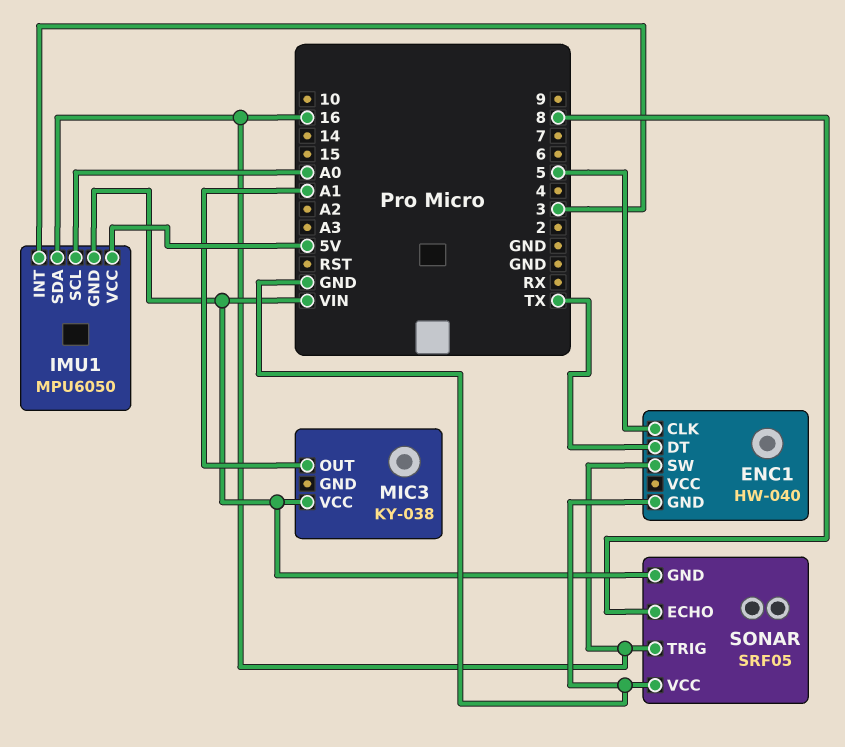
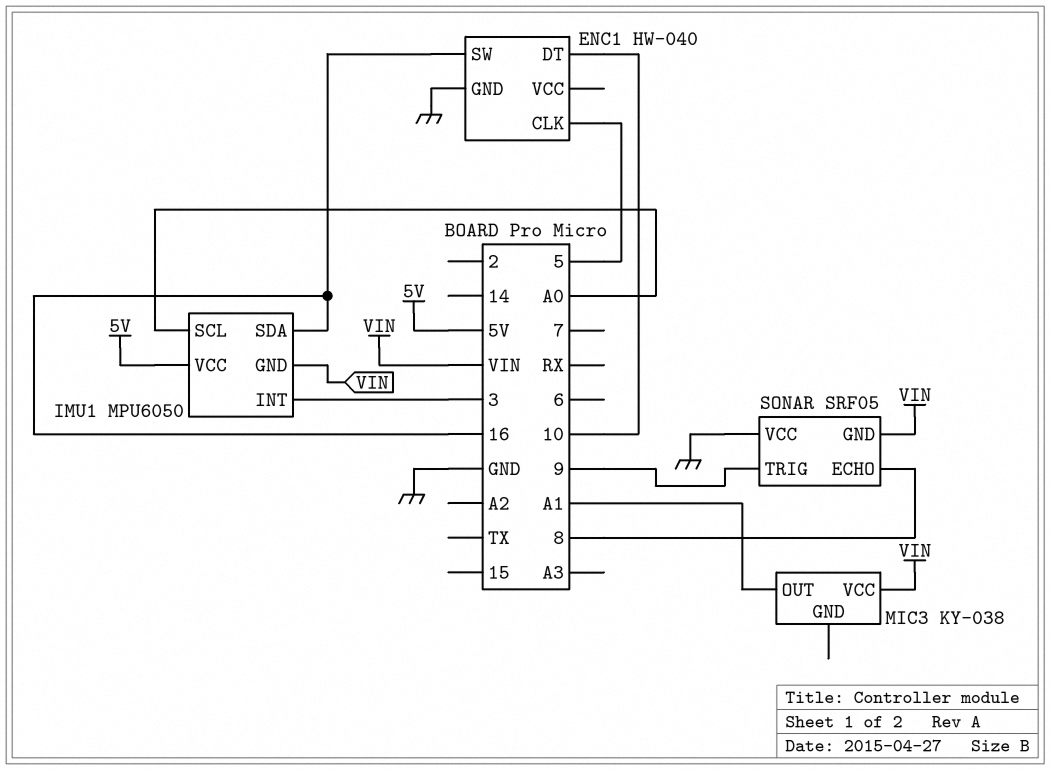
ENC1 pin DT: TX -> 10
SONAR pin TRIG: 16 -> 9

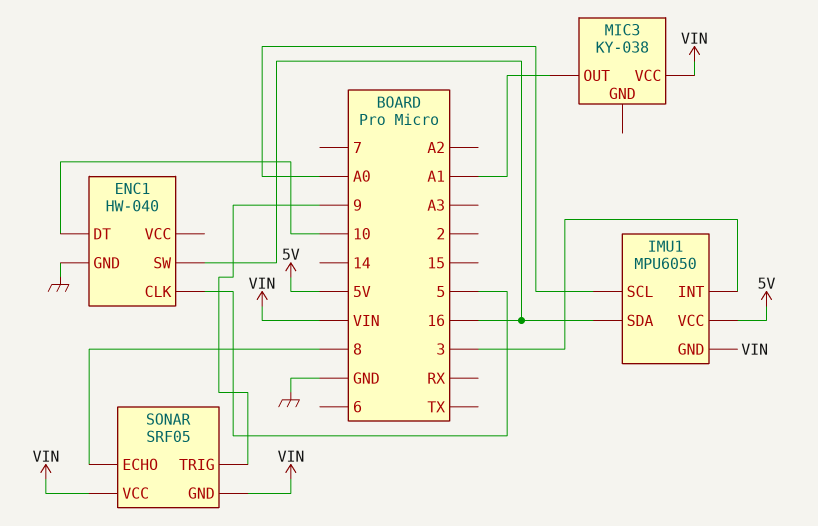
SONAR pin VCC: GND -> VIN

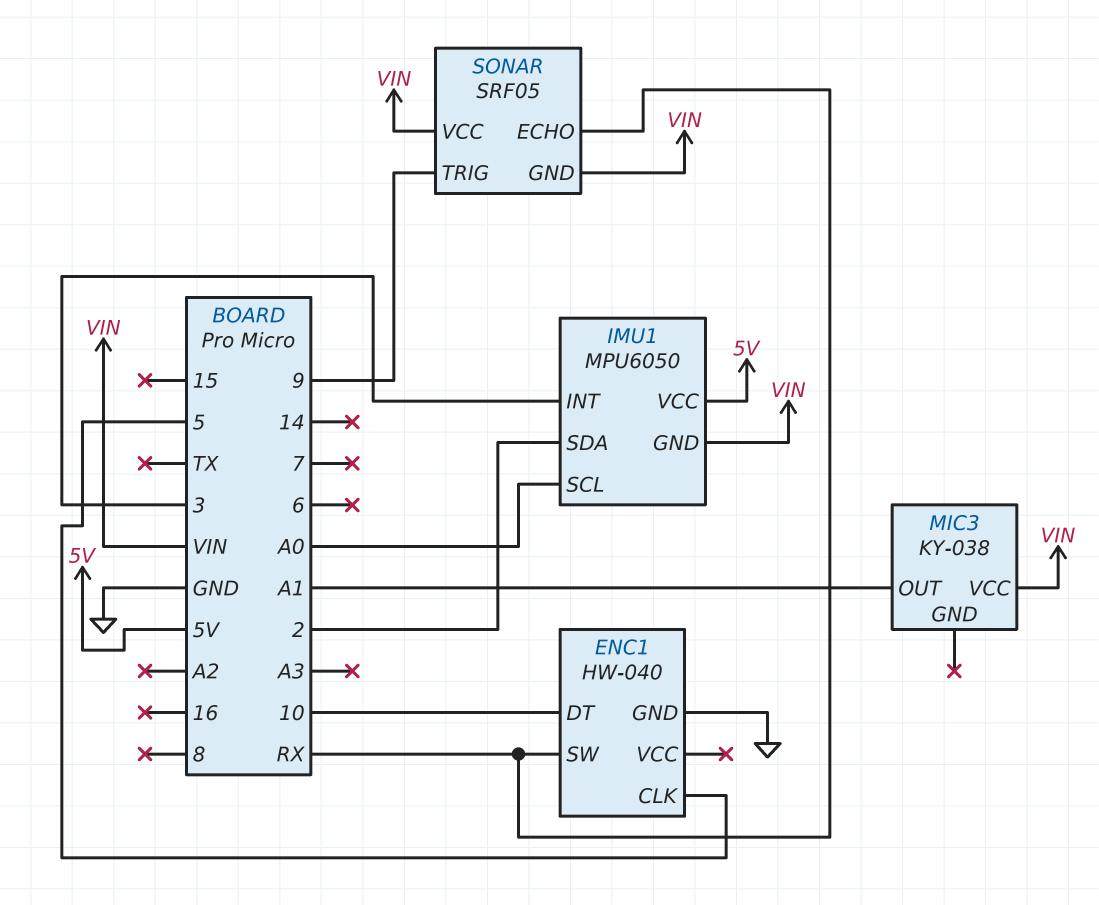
ENC1 pin SW: 16 -> RX
IMU1 pin SDA: 16 -> 2
SONAR pin ECHO: 8 -> RX

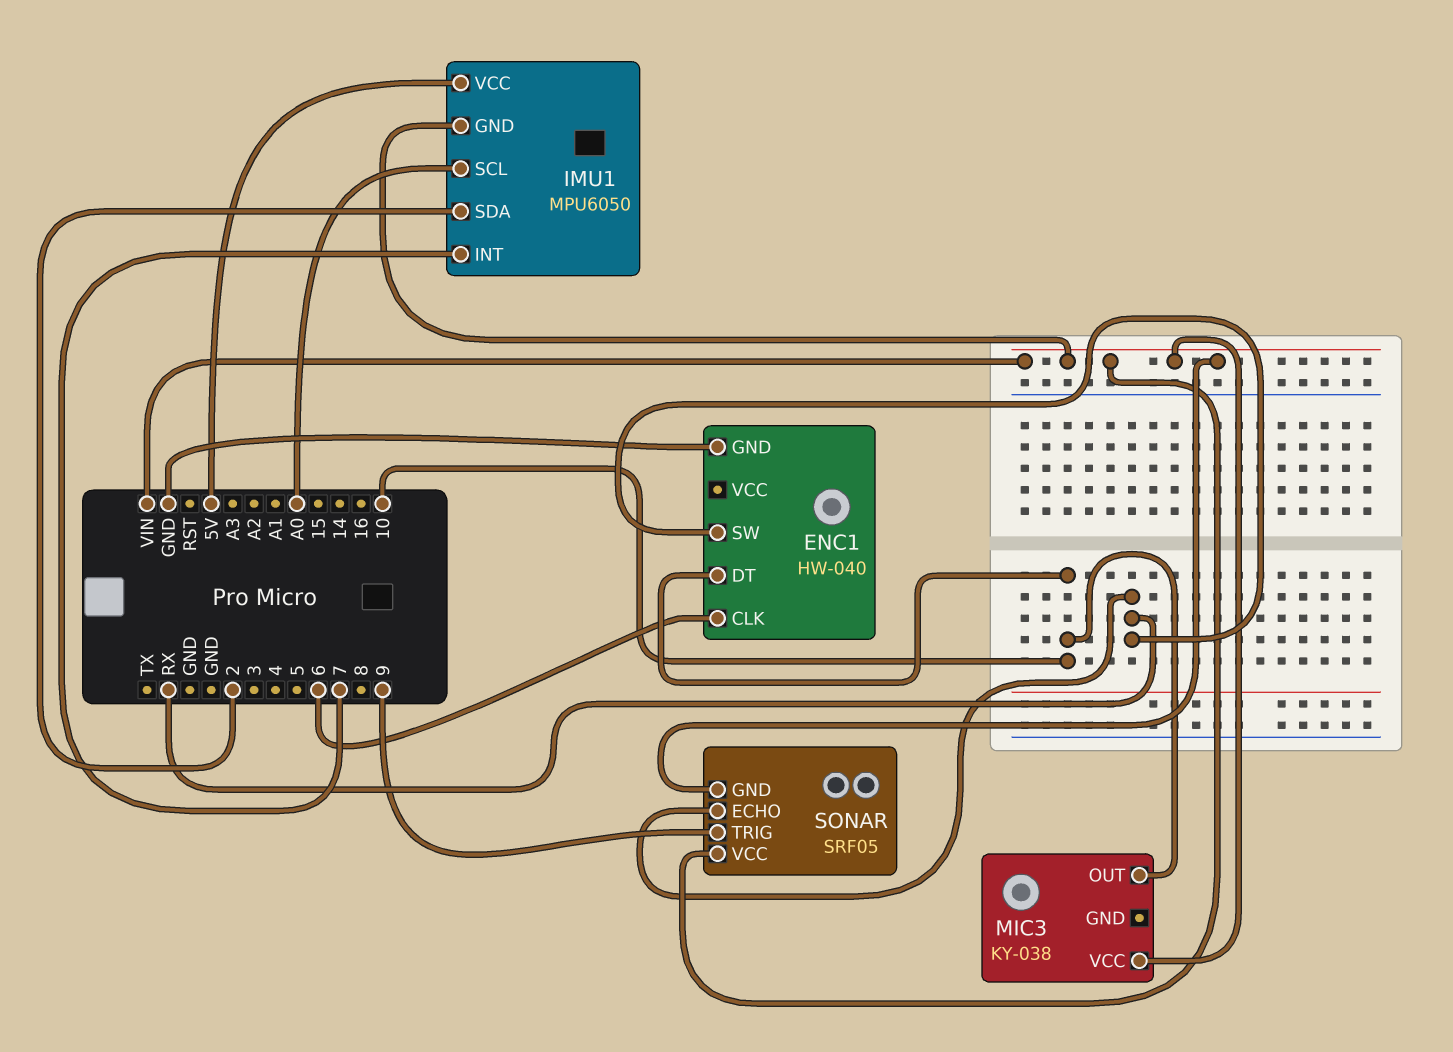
ENC1 pin CLK: 5 -> 6
IMU1 pin INT: 3 -> 7
MIC3 pin OUT: A1 -> 10

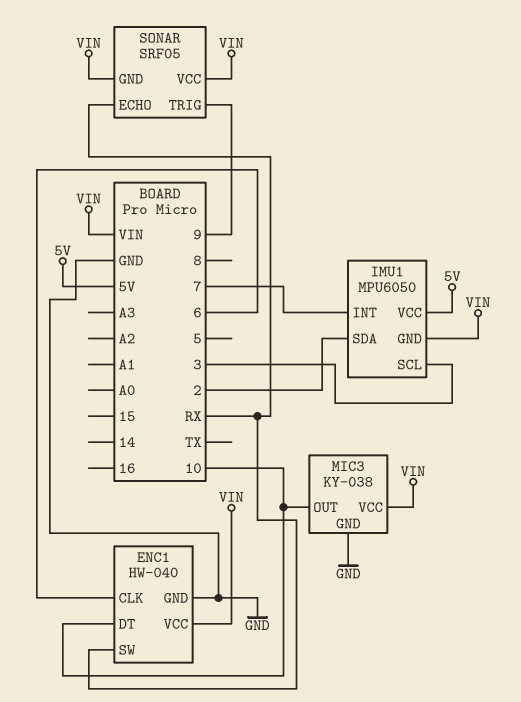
ENC1 pin VCC: none -> VIN
IMU1 pin SCL: A0 -> 3
MIC3 pin GND: none -> GND

